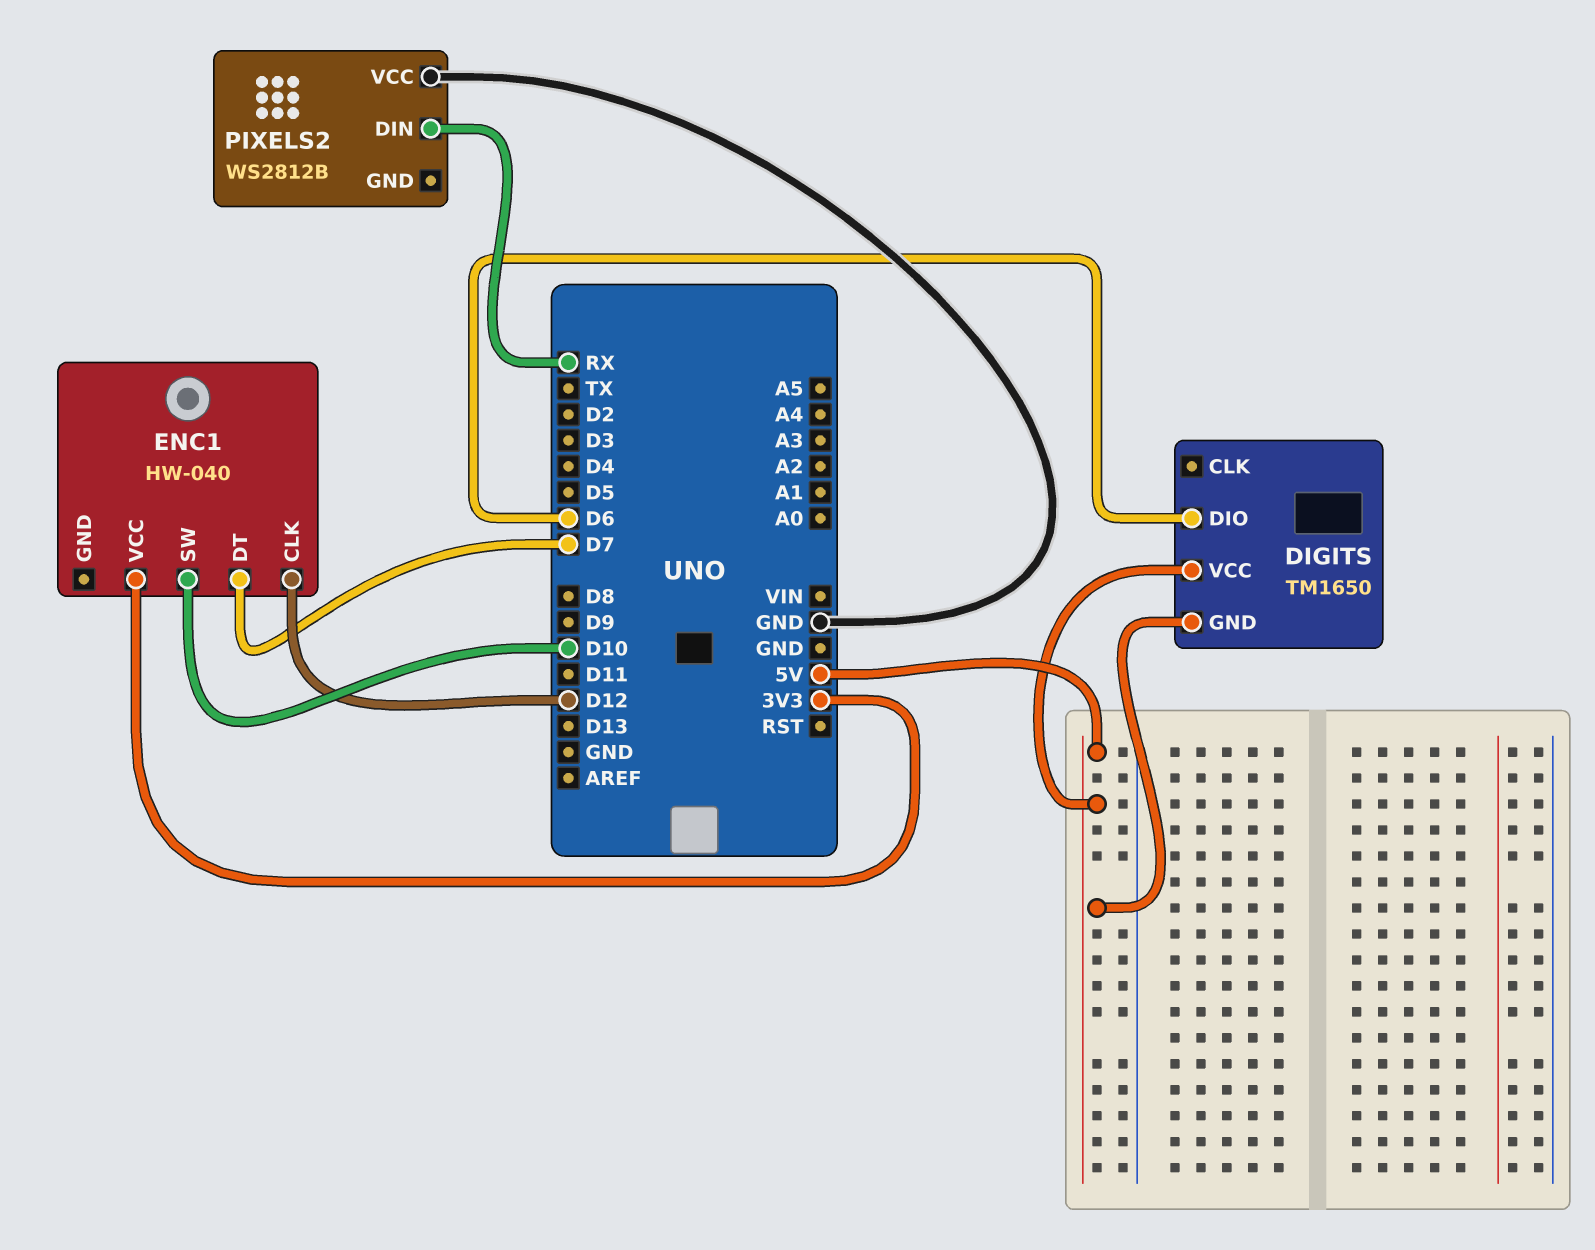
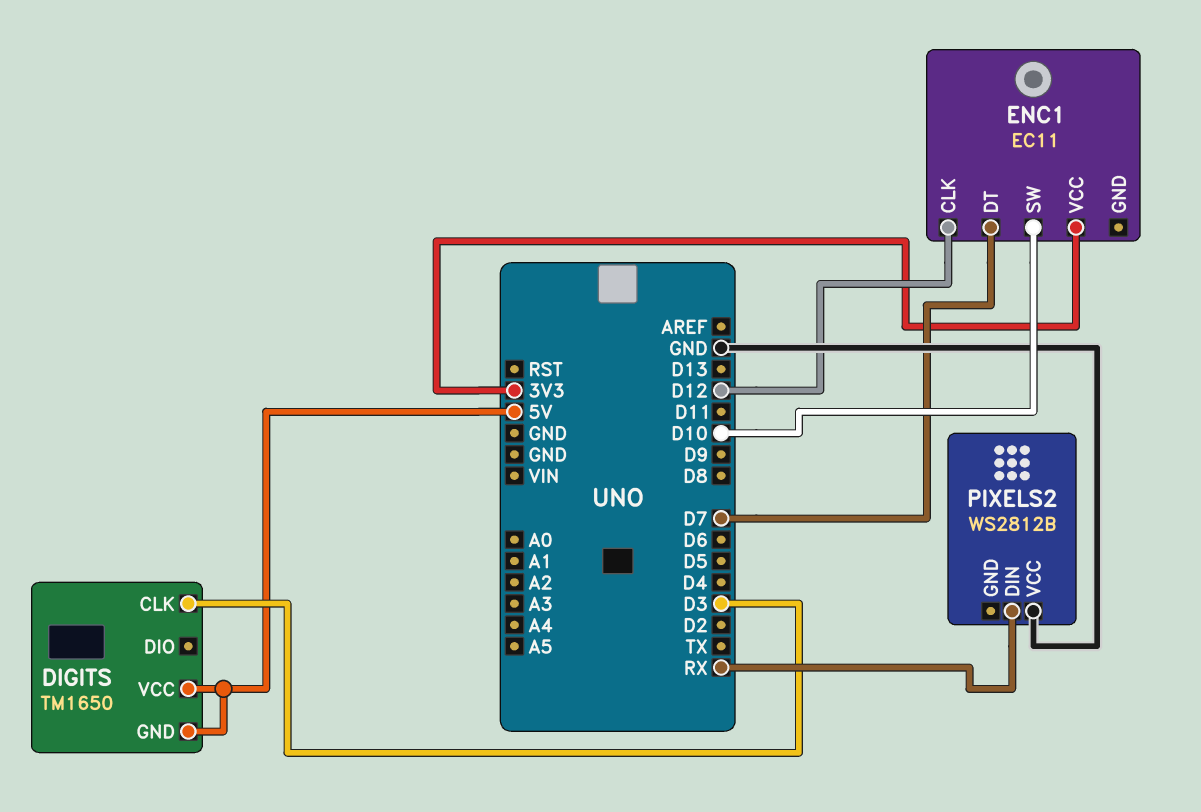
DIGITS pin CLK: none -> D3
DIGITS pin DIO: D6 -> none
ENC1: HW-040 -> EC11

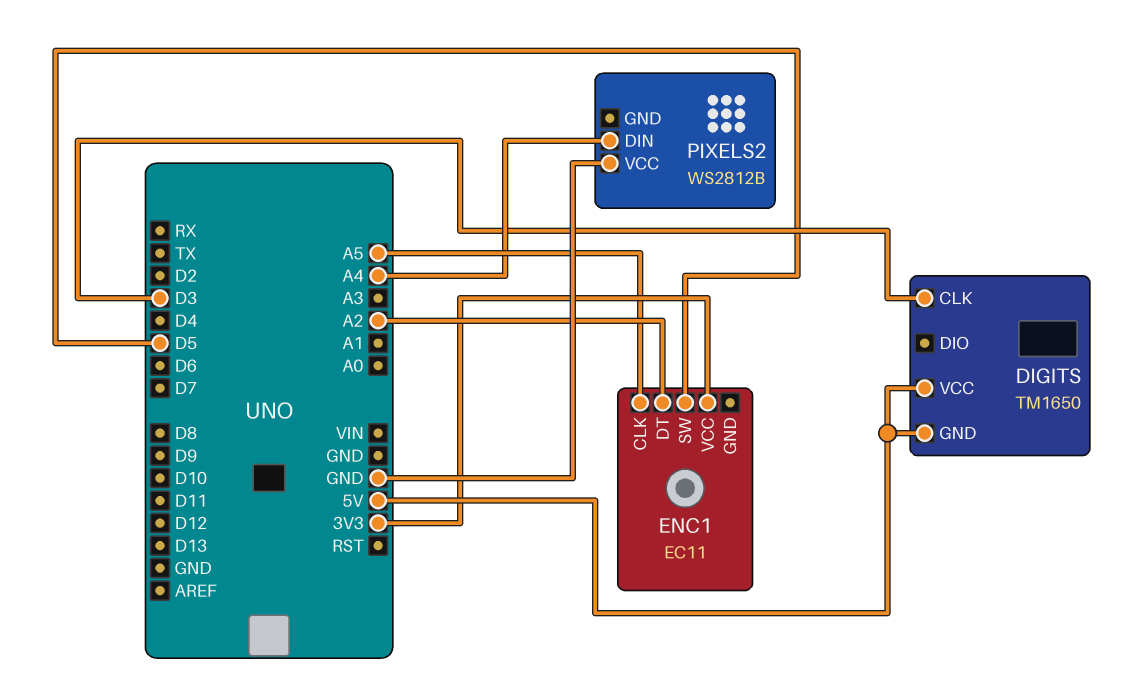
ENC1 pin CLK: D12 -> A5
ENC1 pin DT: D7 -> A2
ENC1 pin SW: D10 -> D5
PIXELS2 pin DIN: RX -> A4

